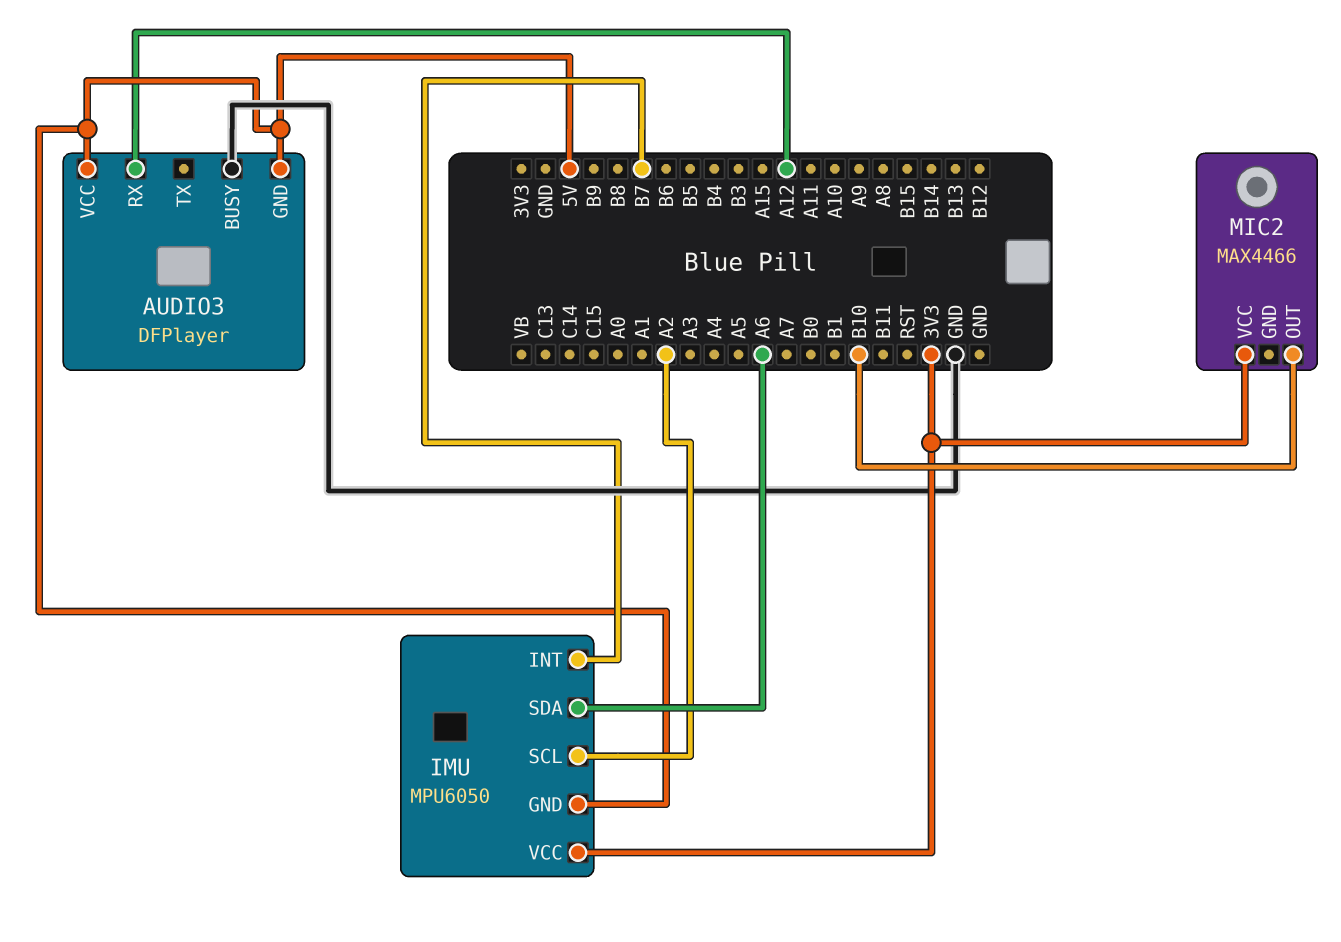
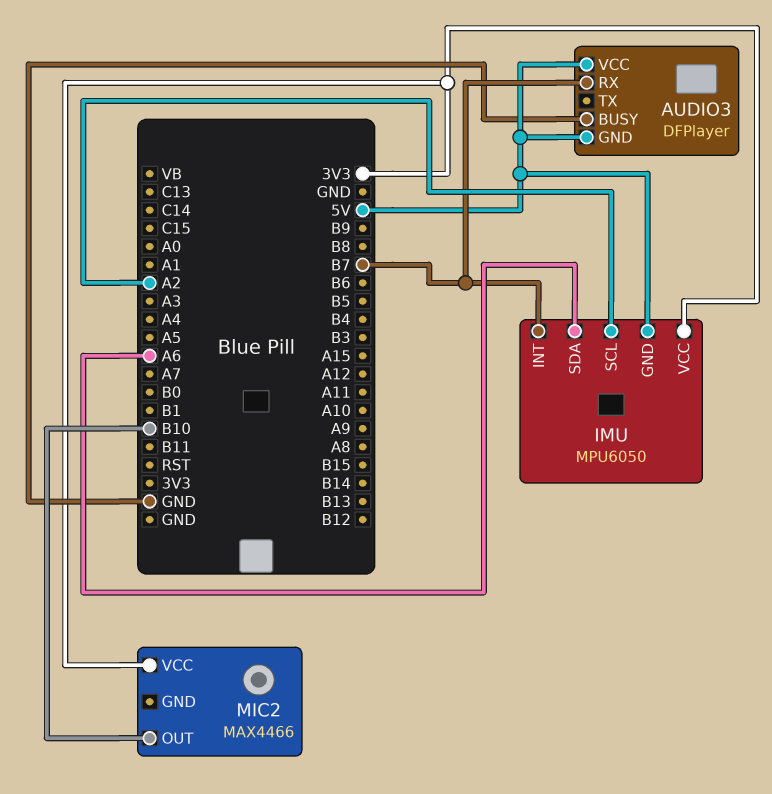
AUDIO3 pin RX: A12 -> B7

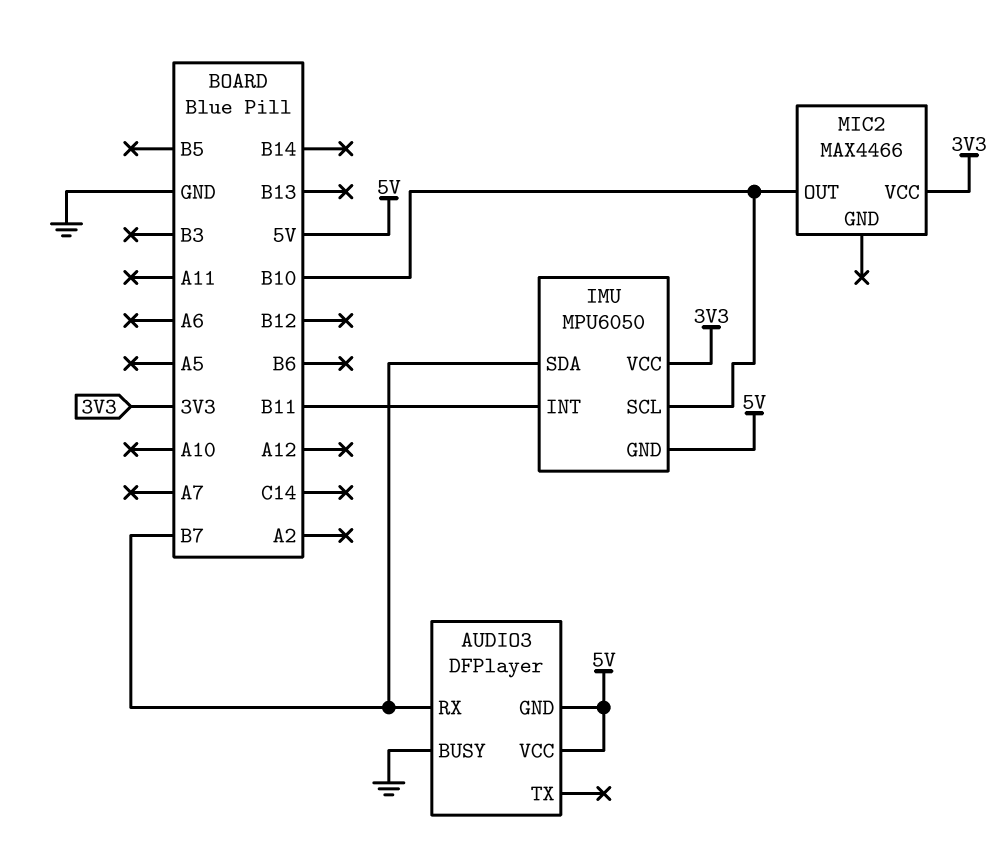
IMU pin INT: B7 -> B11
IMU pin SCL: A2 -> B10
IMU pin SDA: A6 -> B7

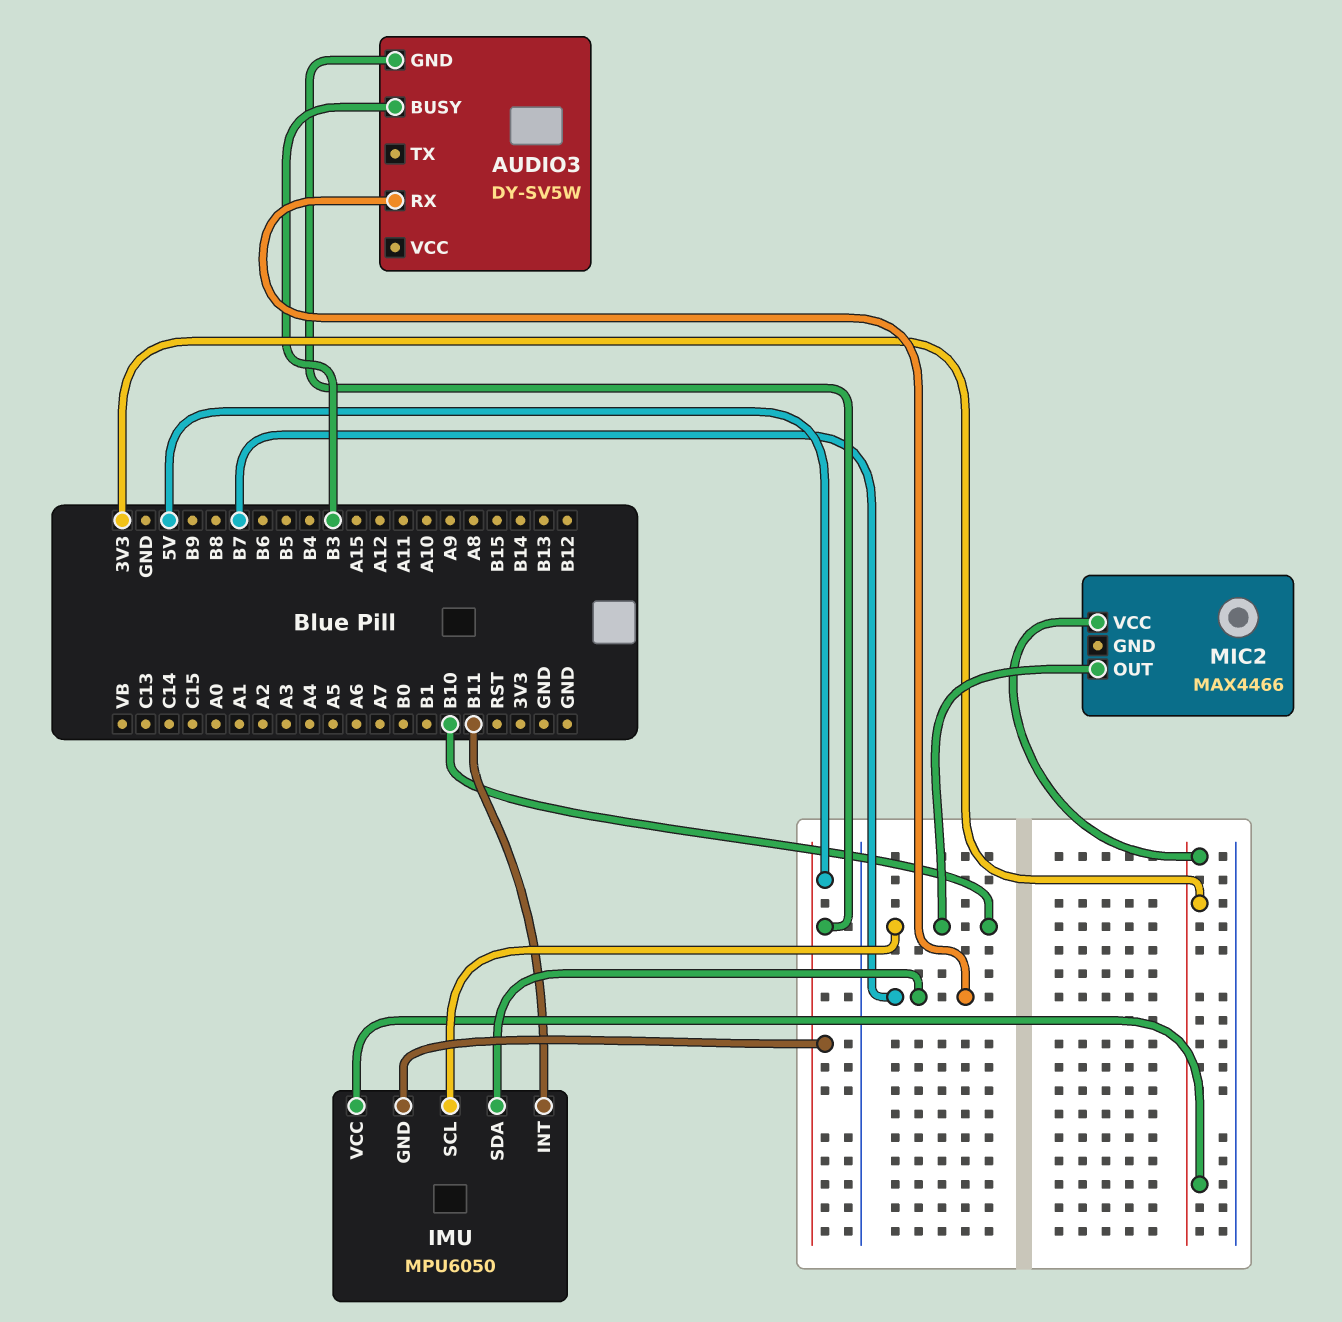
AUDIO3: DFPlayer -> DY-SV5W
AUDIO3 pin BUSY: GND -> B3
AUDIO3 pin VCC: 5V -> none

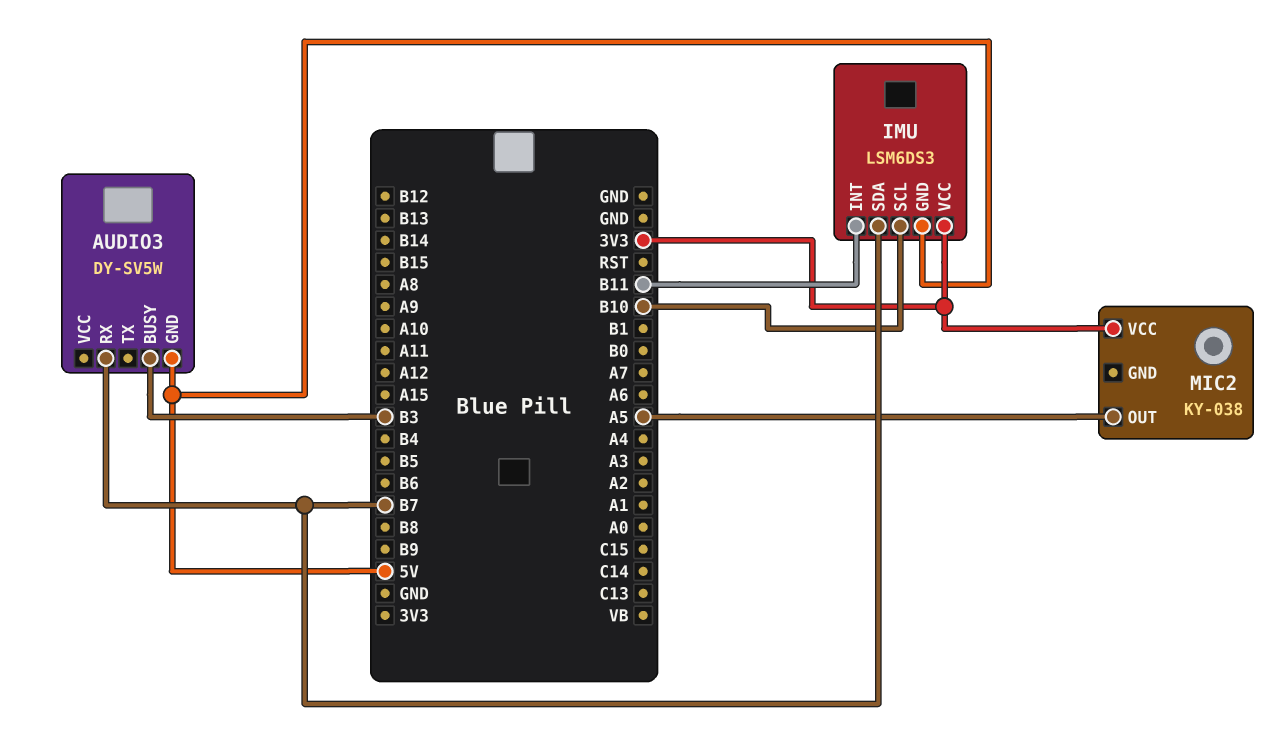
IMU: MPU6050 -> LSM6DS3
MIC2: MAX4466 -> KY-038
MIC2 pin OUT: B10 -> A5

